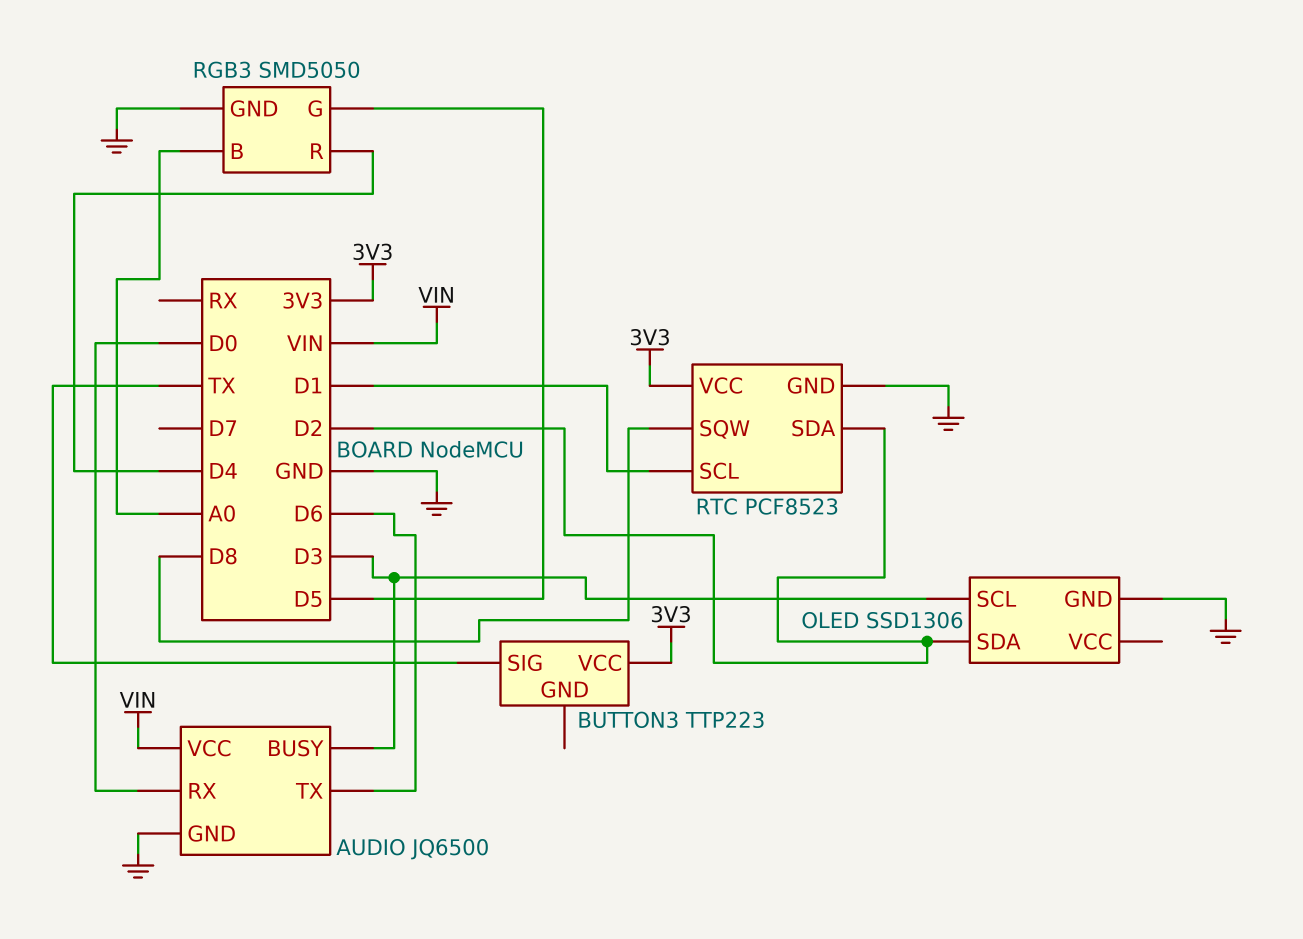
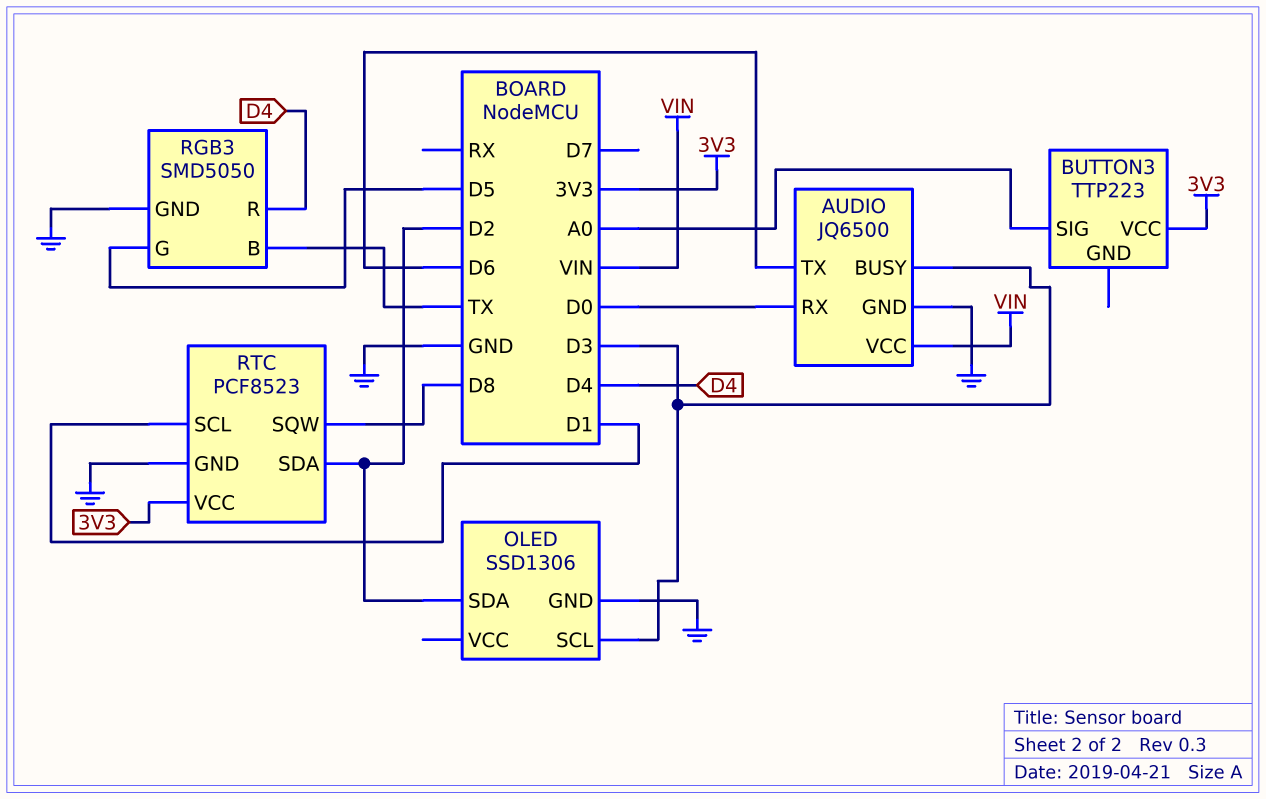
BUTTON3 pin SIG: TX -> A0
RGB3 pin B: A0 -> TX

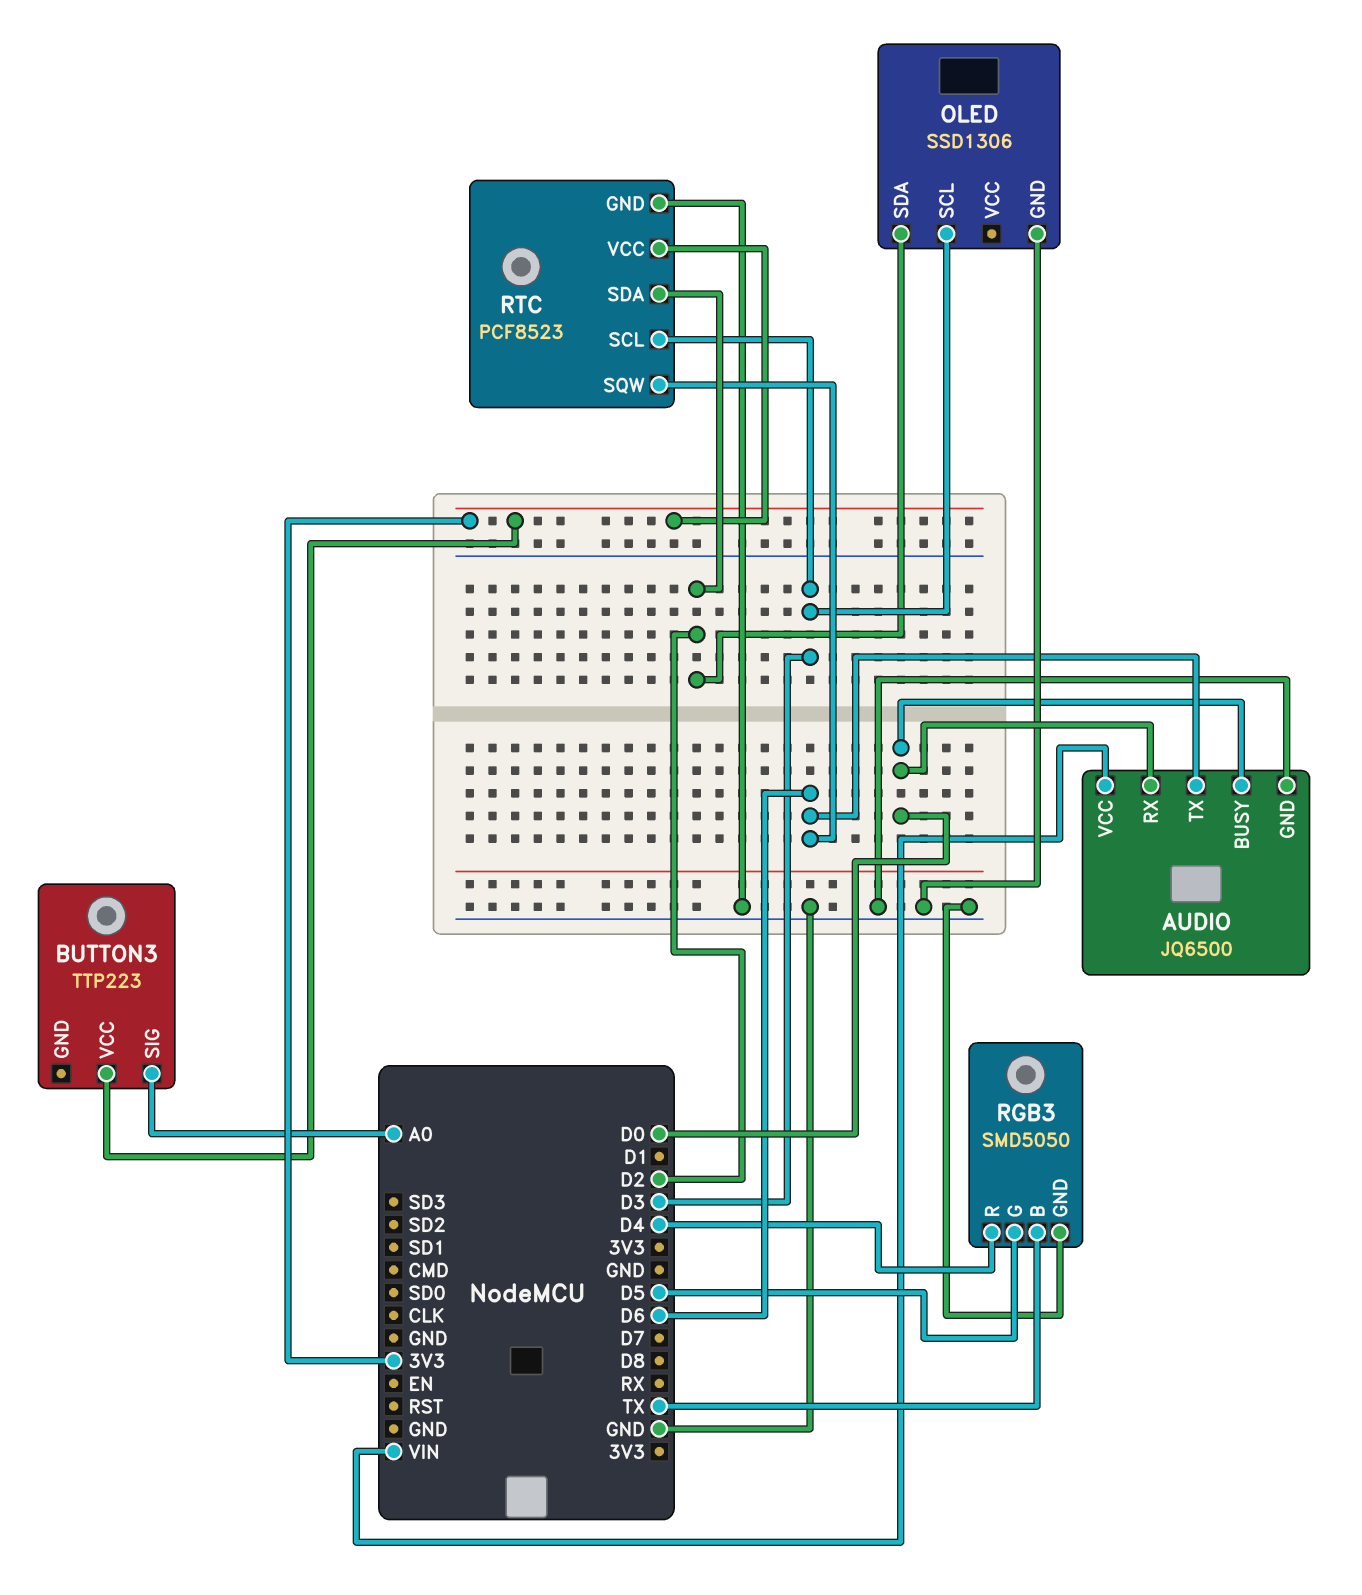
AUDIO pin BUSY: D3 -> D0
RTC pin SCL: D1 -> D3
RTC pin SQW: D8 -> D6

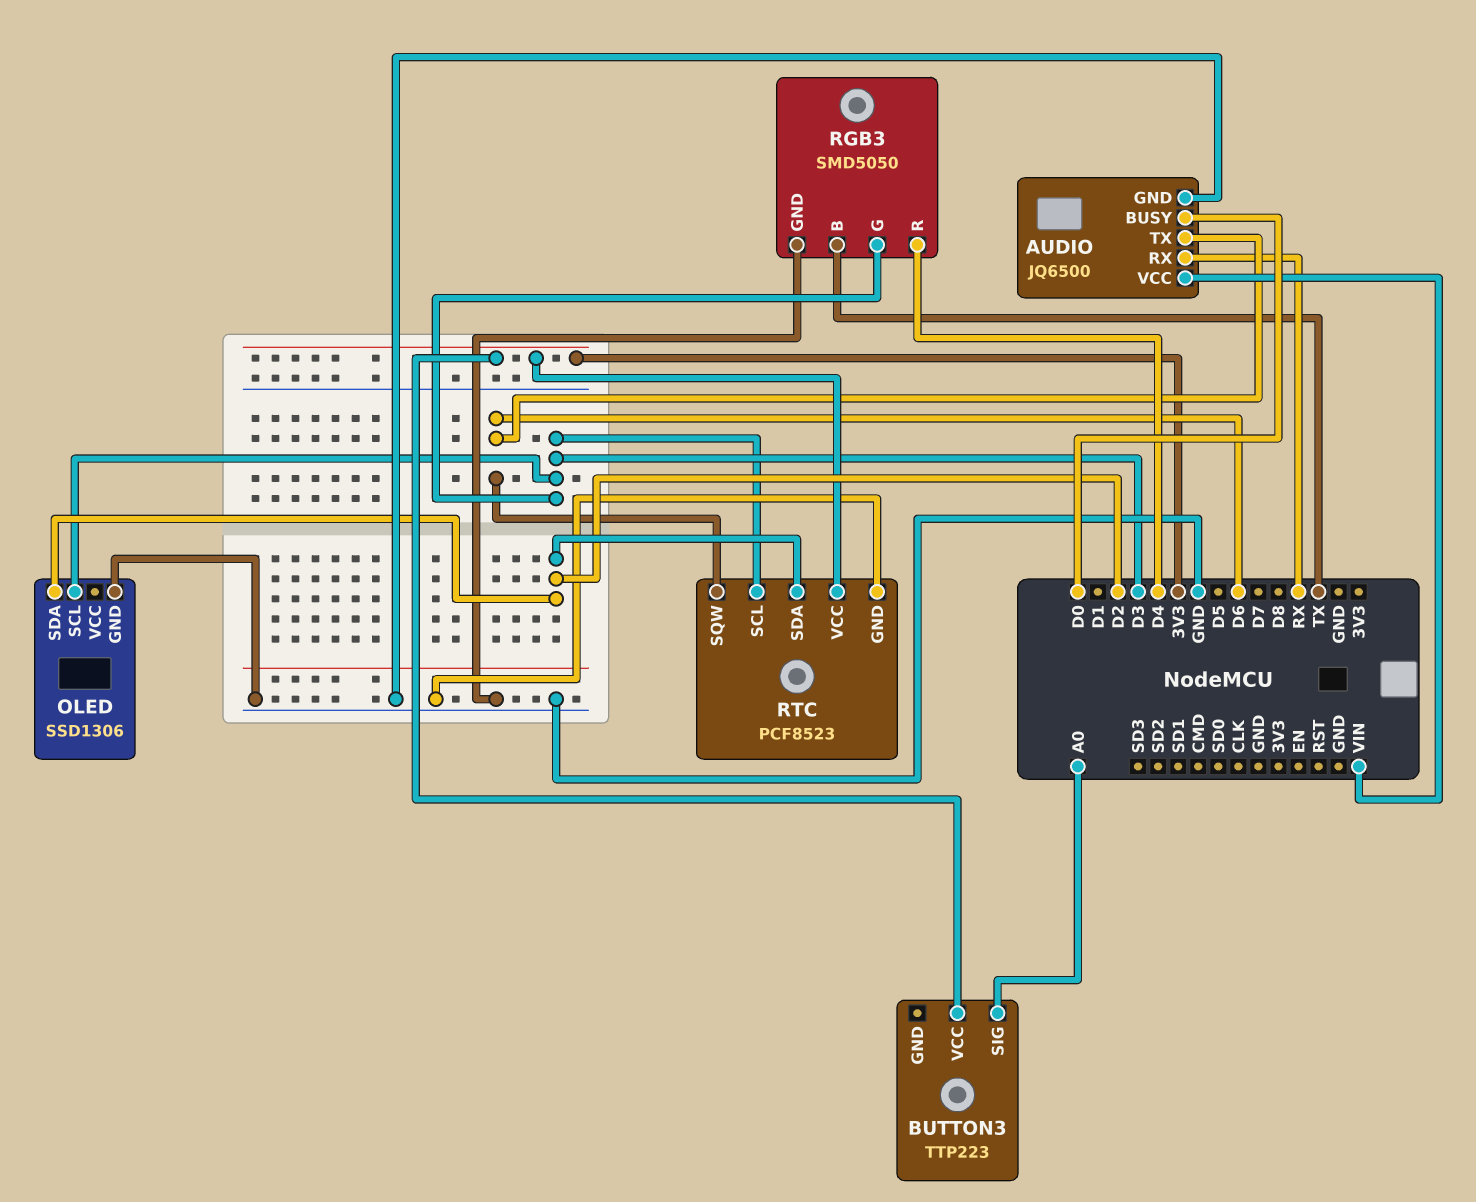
AUDIO pin RX: D0 -> RX
RGB3 pin G: D5 -> D3

